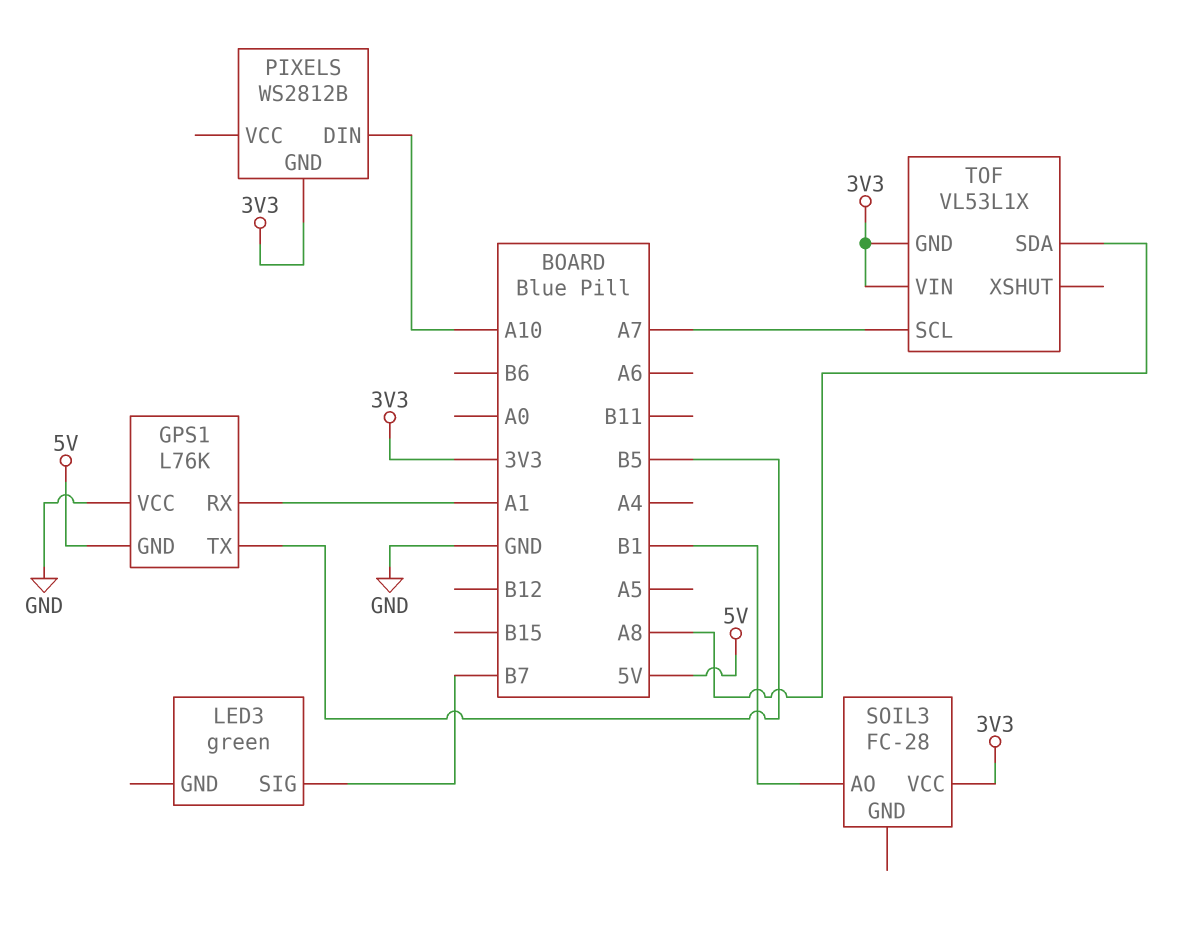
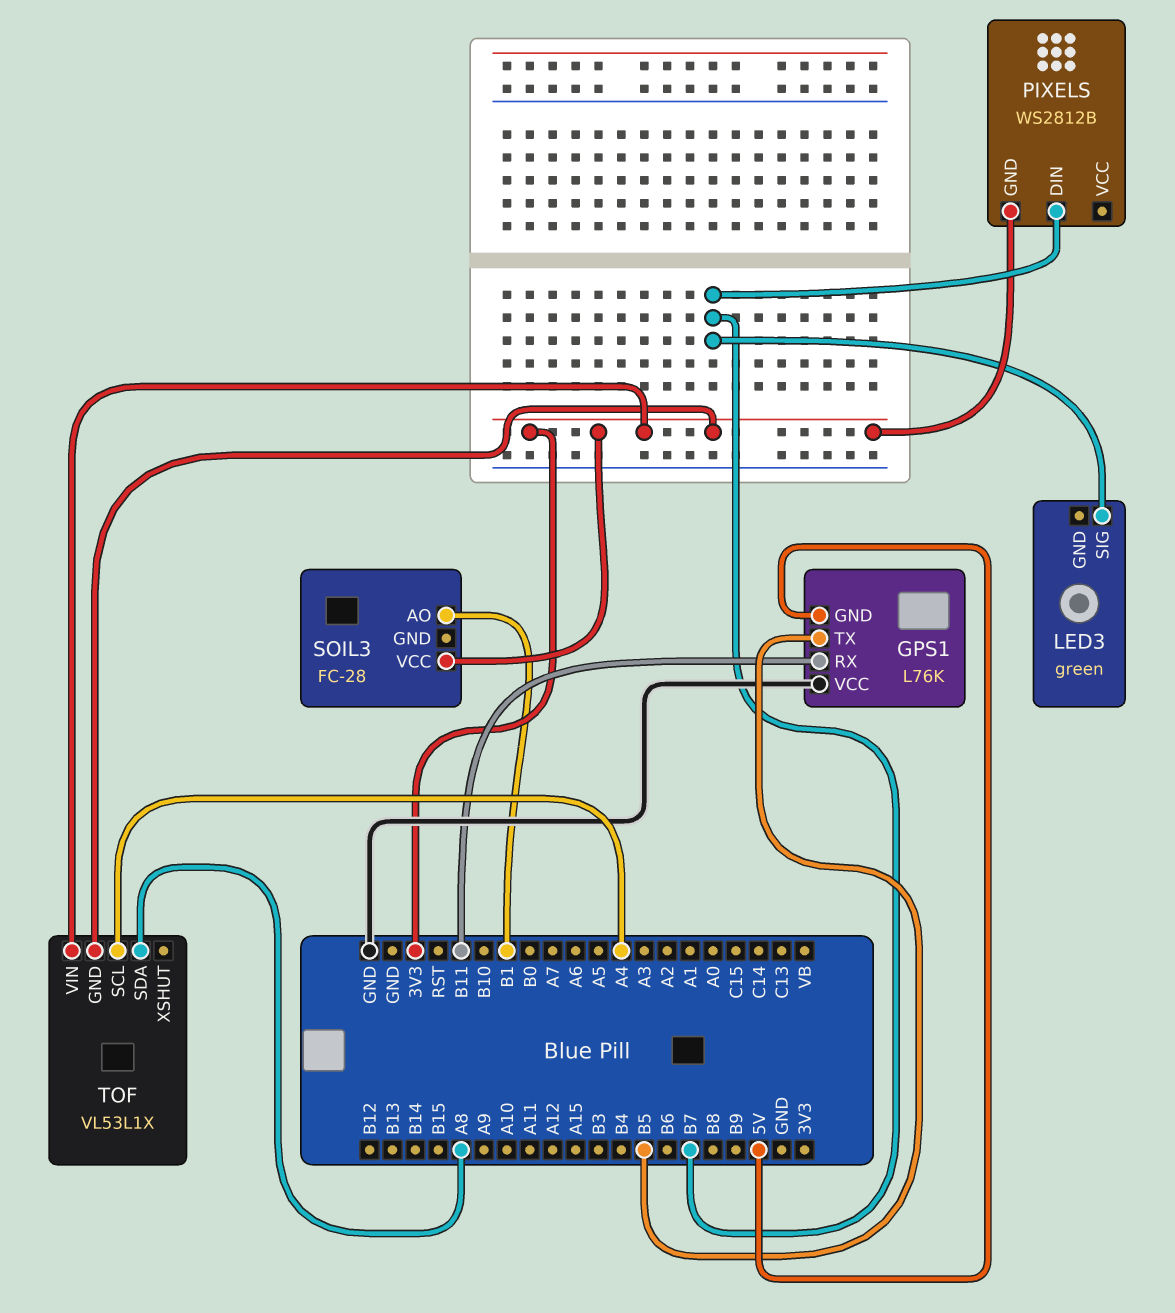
GPS1 pin RX: A1 -> B11
PIXELS pin DIN: A10 -> B7
TOF pin SCL: A7 -> A4

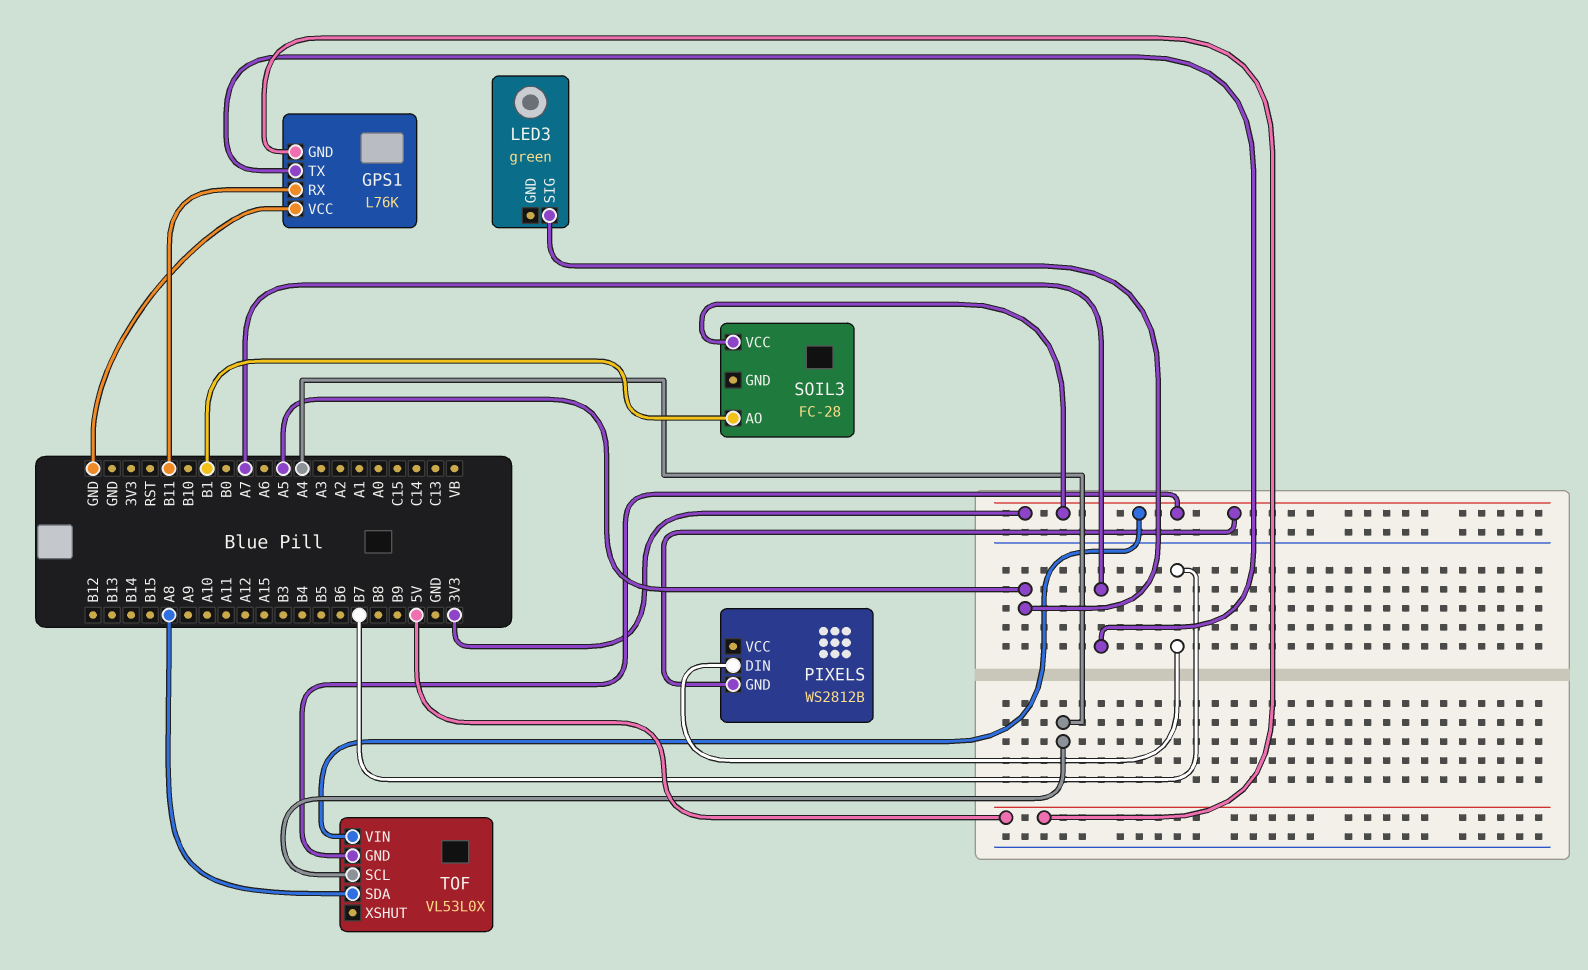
GPS1 pin TX: B5 -> A7
LED3 pin SIG: B7 -> A5
TOF: VL53L1X -> VL53L0X

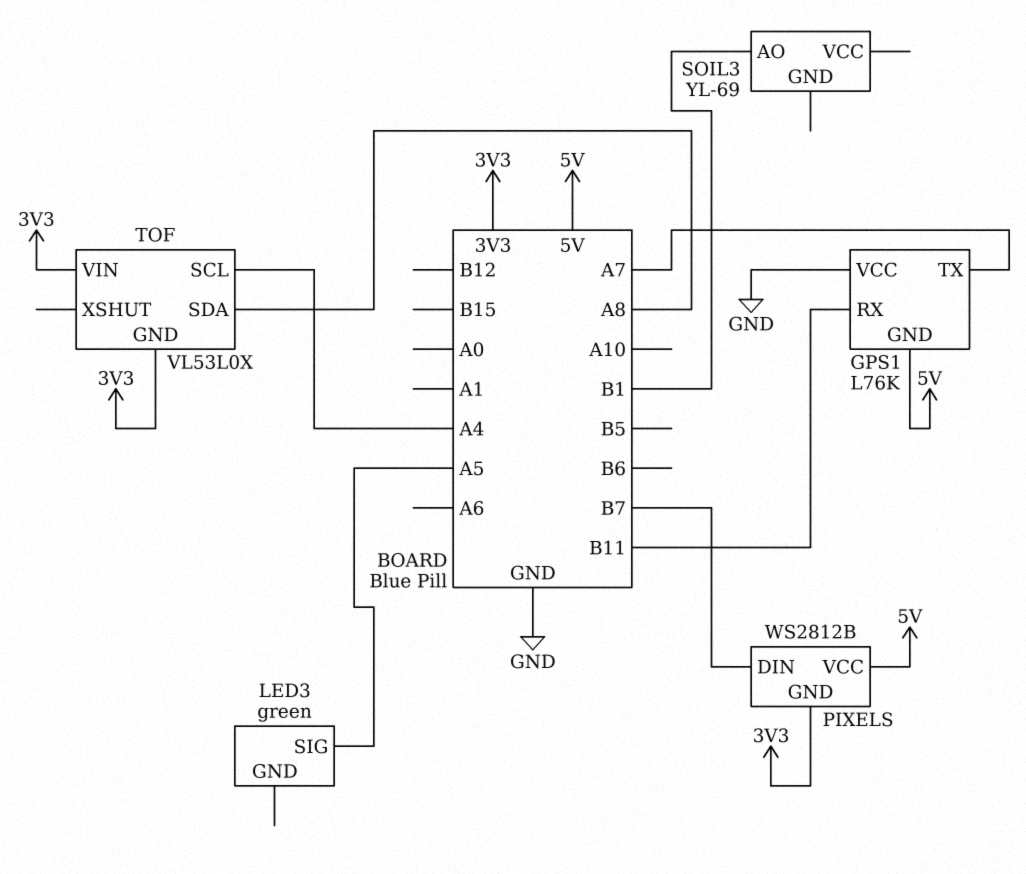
PIXELS pin VCC: none -> 5V
SOIL3: FC-28 -> YL-69
SOIL3 pin VCC: 3V3 -> none

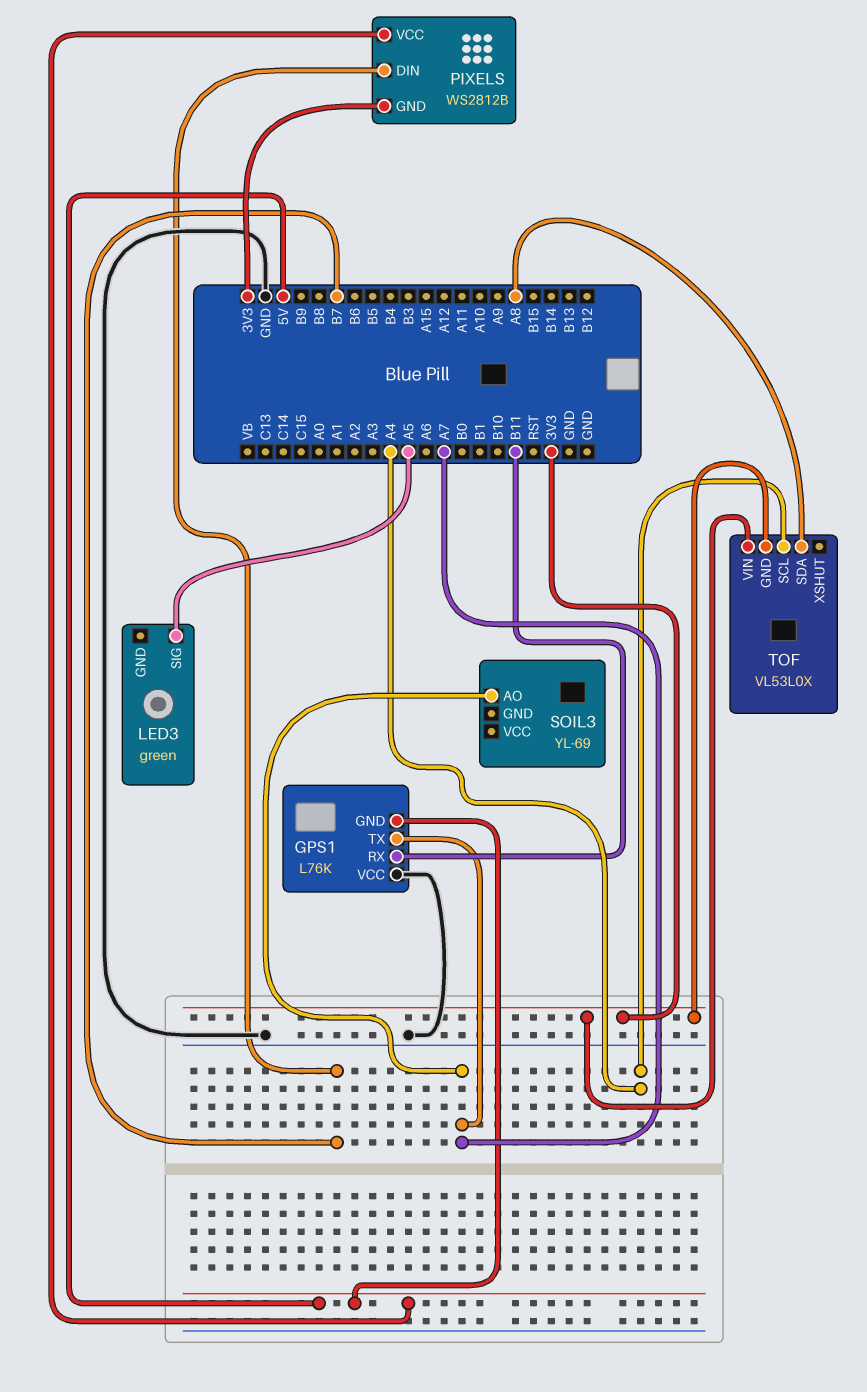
SOIL3 pin AO: B1 -> A7

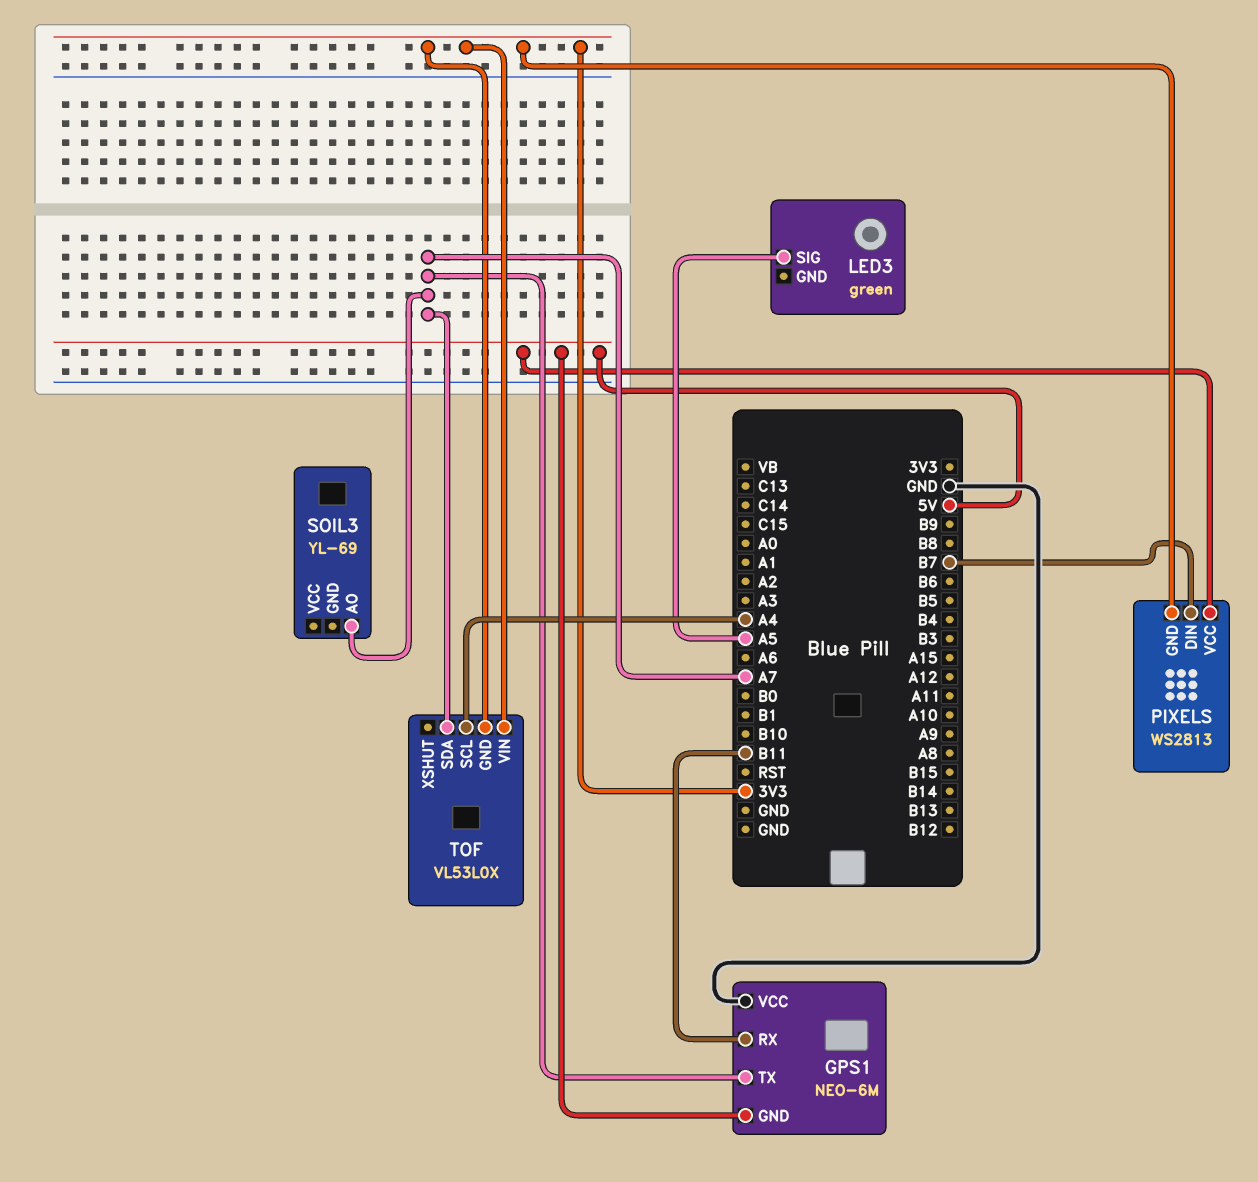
GPS1: L76K -> NEO-6M
PIXELS: WS2812B -> WS2813
TOF pin SDA: A8 -> A7

